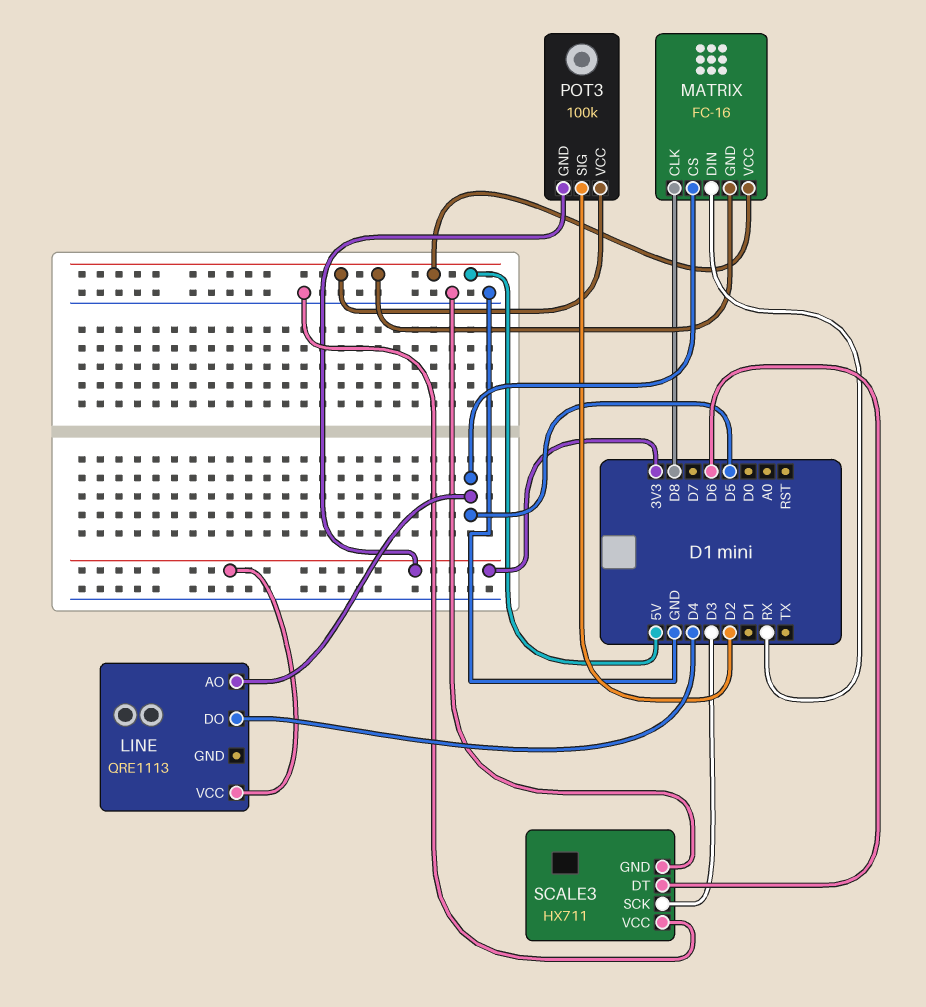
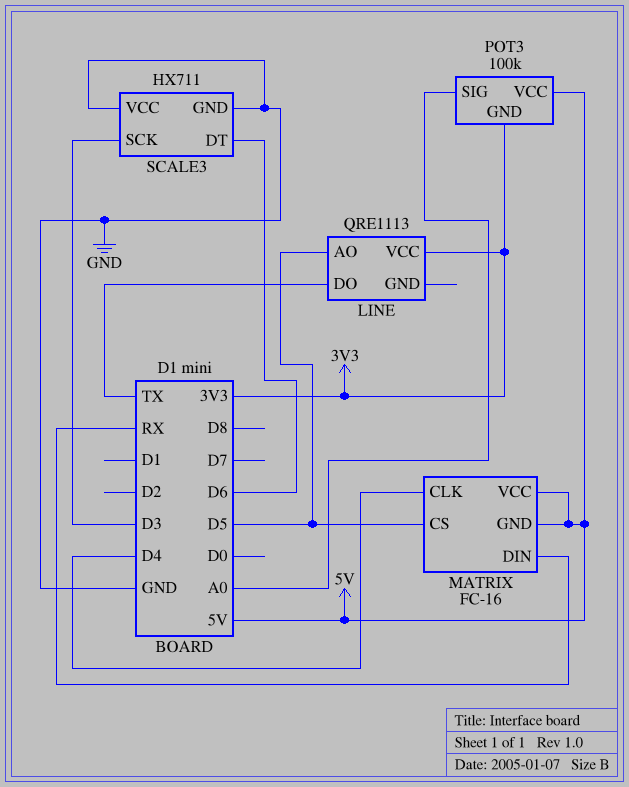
LINE pin DO: D4 -> TX
MATRIX pin CLK: D8 -> D4
POT3 pin SIG: D2 -> A0

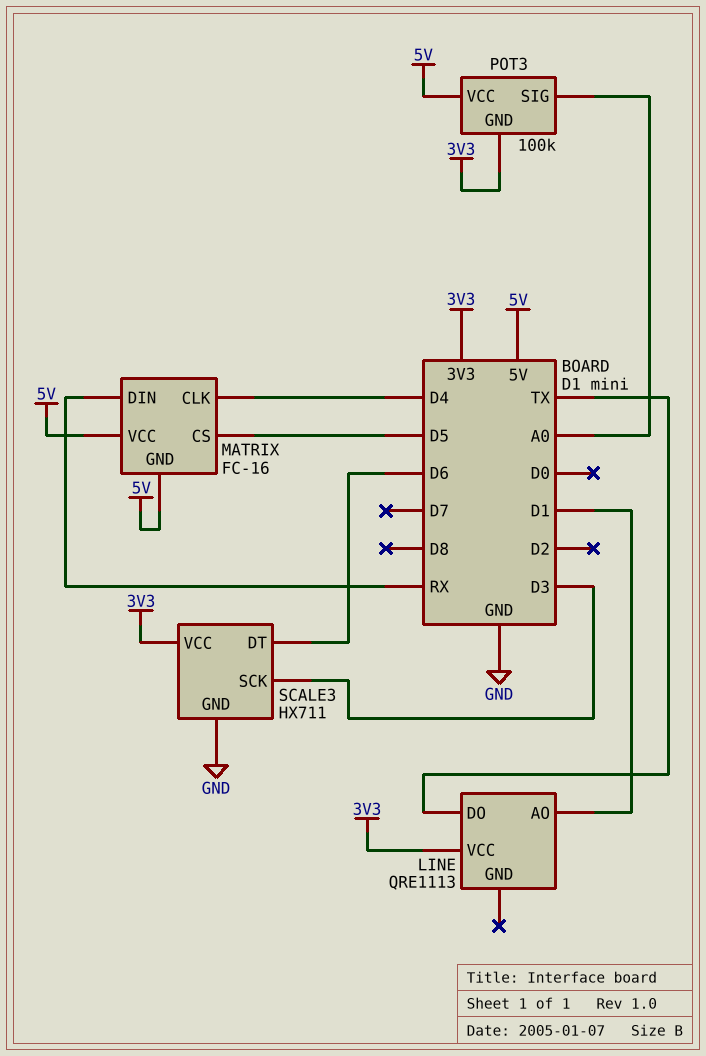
LINE pin AO: D5 -> D1
SCALE3 pin VCC: GND -> 3V3

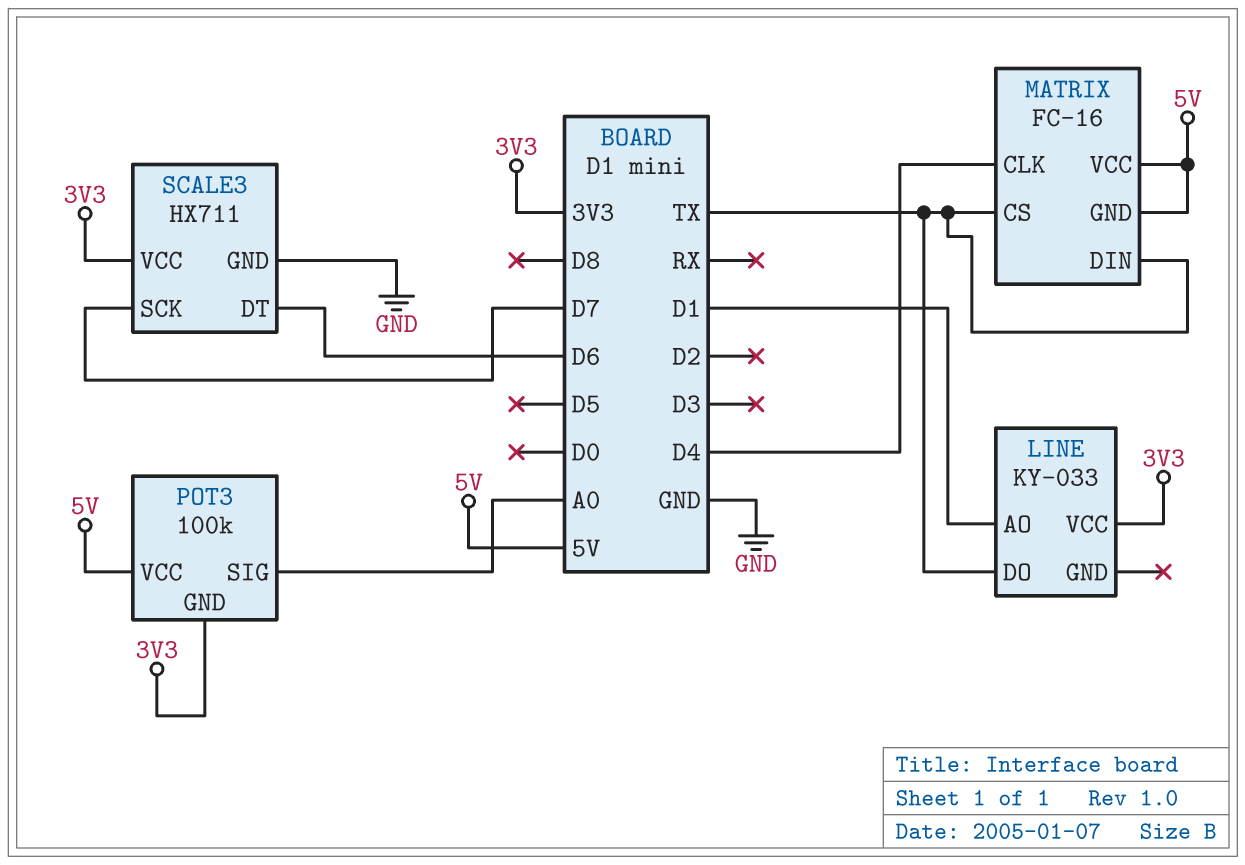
LINE: QRE1113 -> KY-033
MATRIX pin CS: D5 -> TX
MATRIX pin DIN: RX -> TX
SCALE3 pin SCK: D3 -> D7

